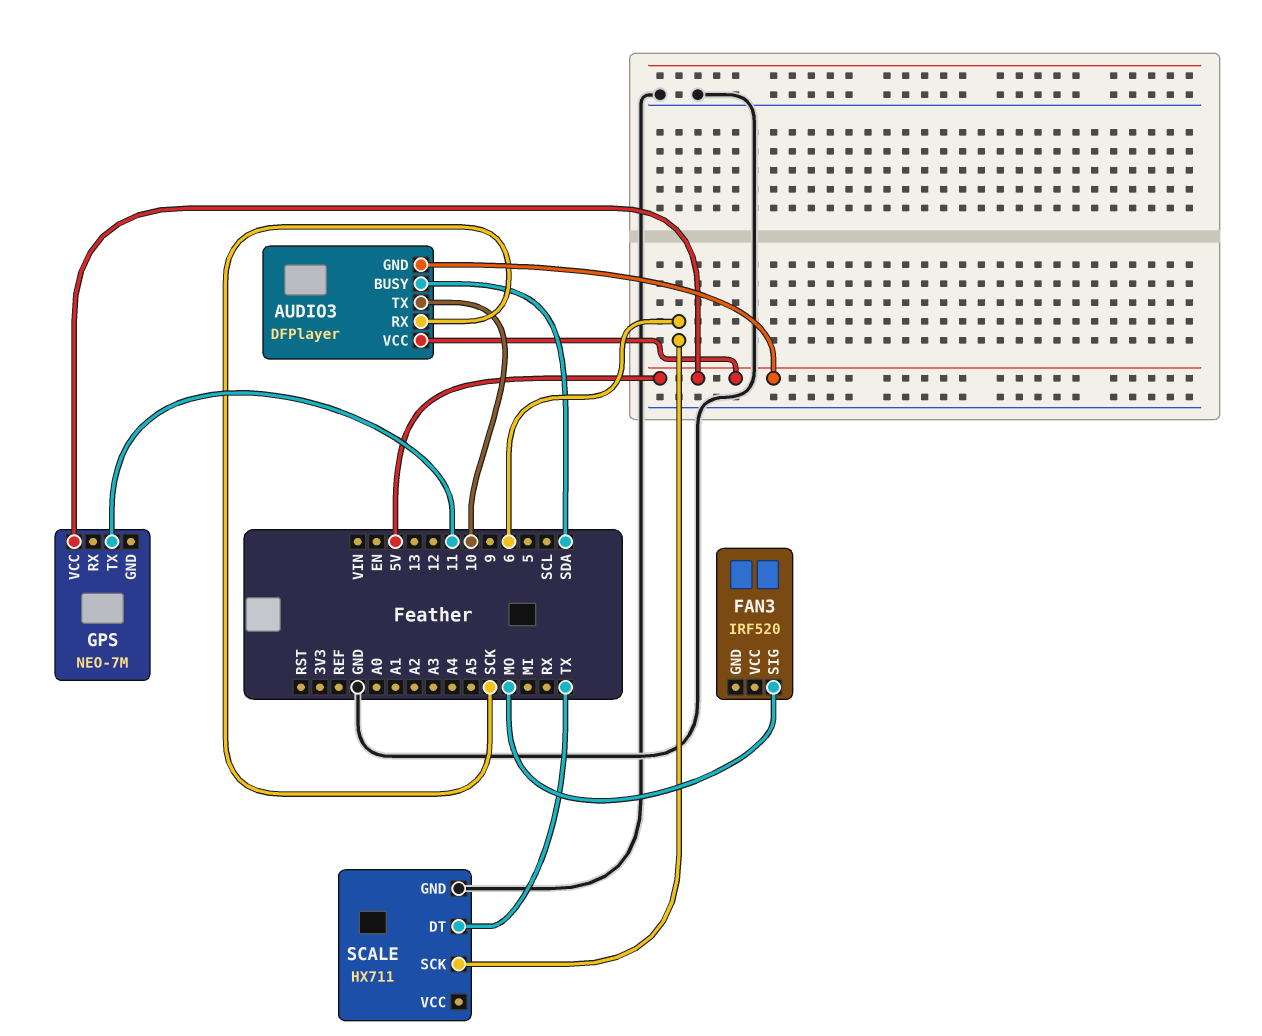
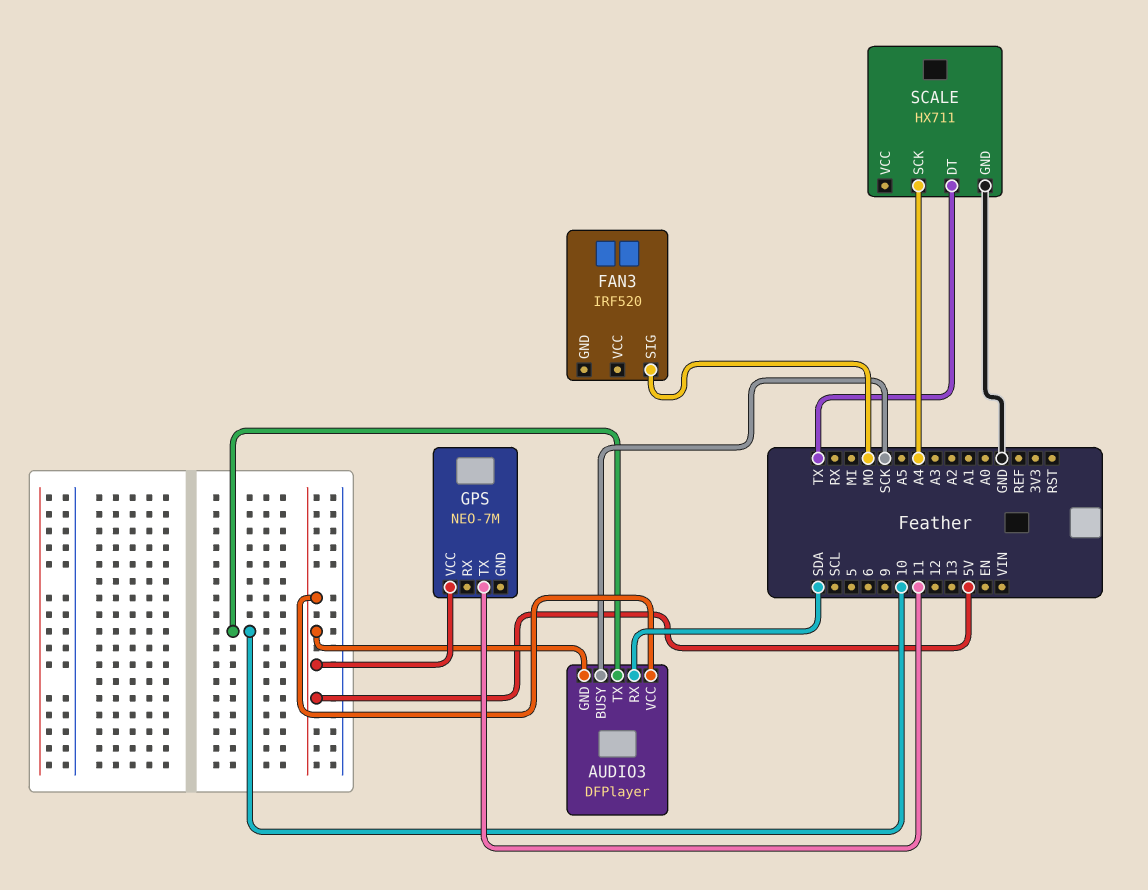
AUDIO3 pin BUSY: SDA -> SCK
AUDIO3 pin RX: SCK -> SDA
SCALE pin SCK: 6 -> A4

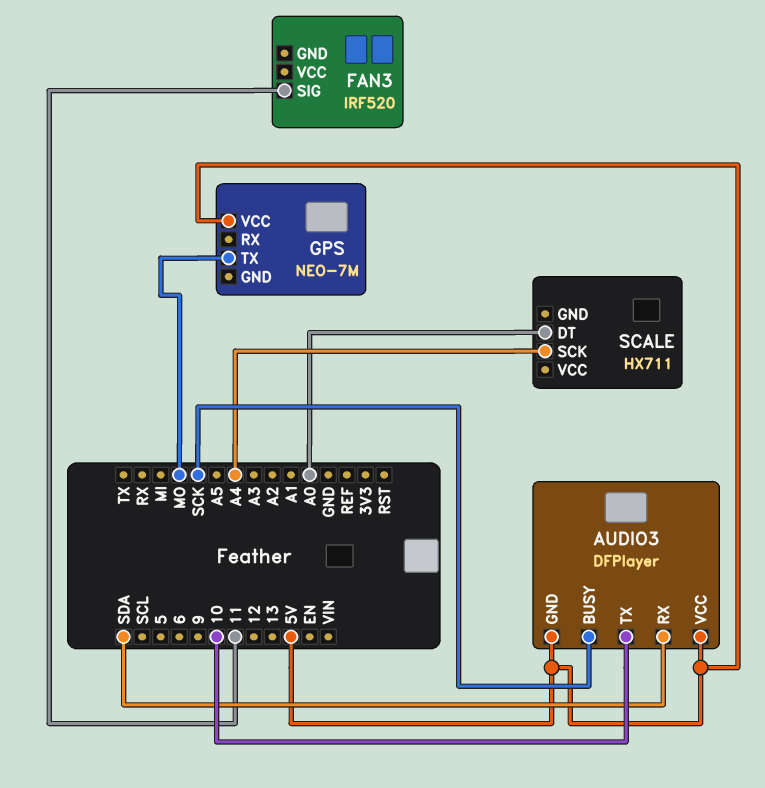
FAN3 pin SIG: MO -> 11
GPS pin TX: 11 -> MO
SCALE pin DT: TX -> A0
SCALE pin GND: GND -> none

